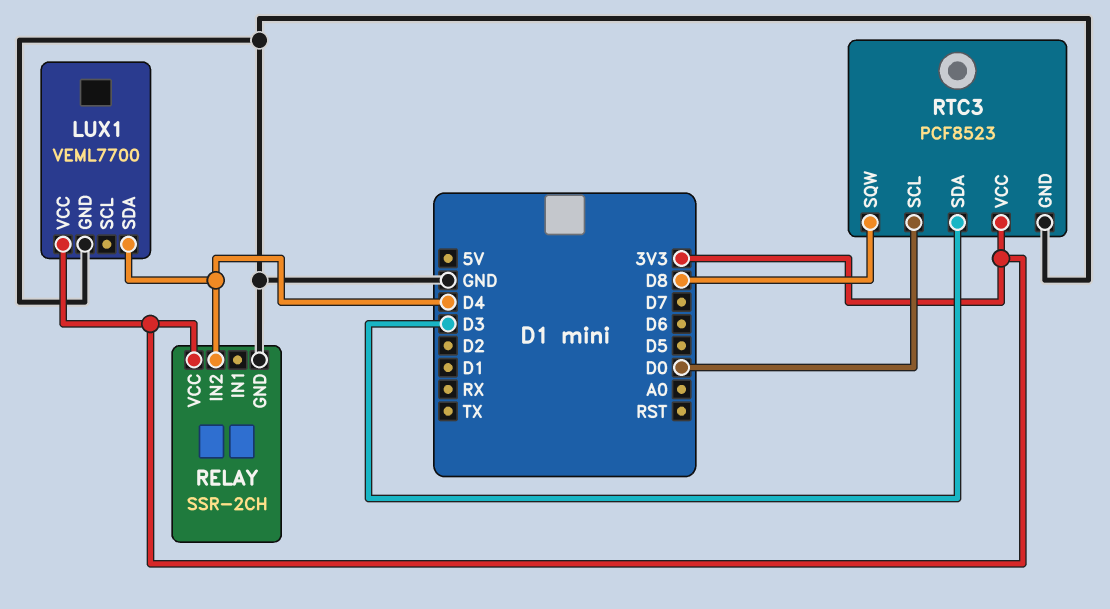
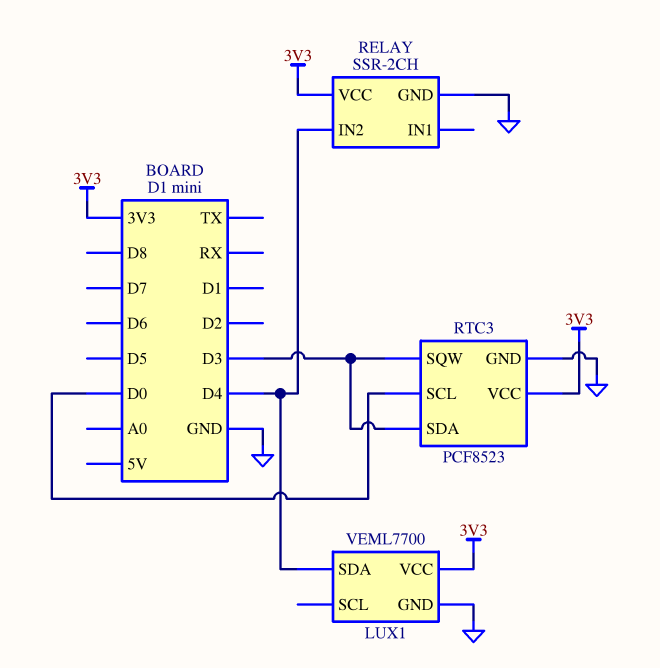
RTC3 pin SQW: D8 -> D3

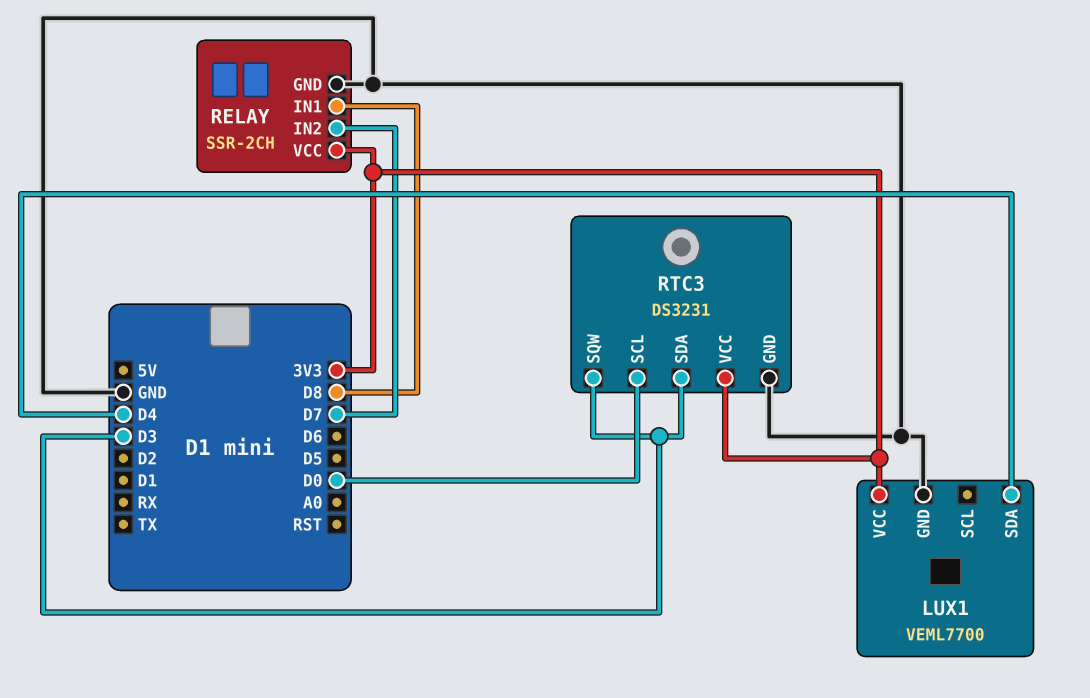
RELAY pin IN1: none -> D8
RELAY pin IN2: D4 -> D7
RTC3: PCF8523 -> DS3231

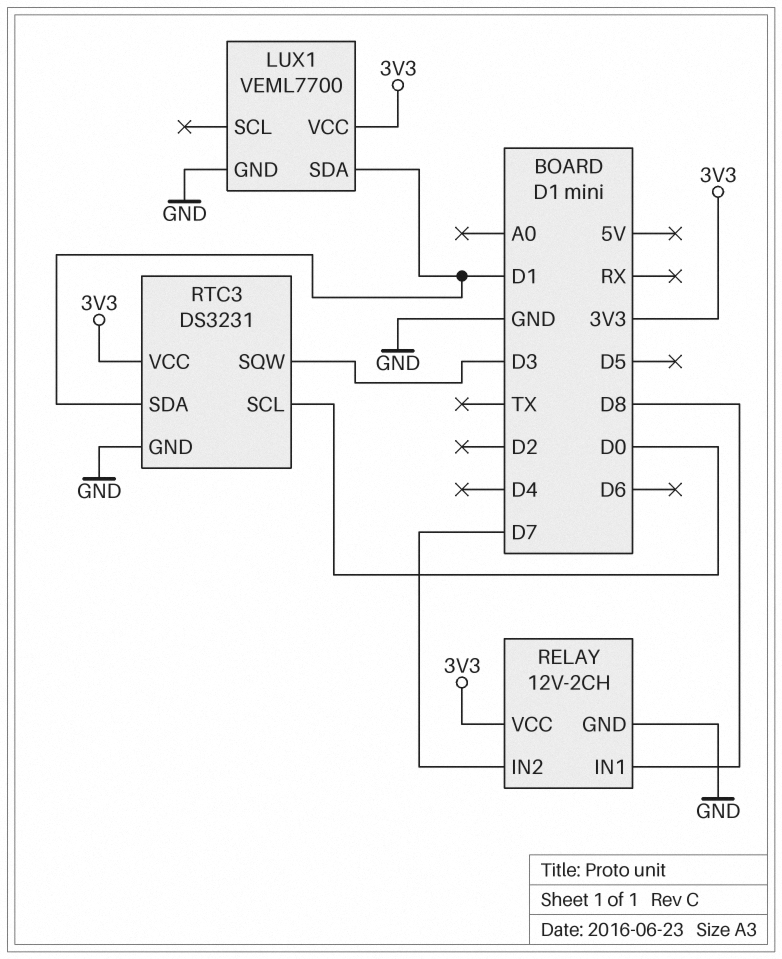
LUX1 pin SDA: D4 -> D1
RELAY: SSR-2CH -> 12V-2CH
RTC3 pin SDA: D3 -> D1

